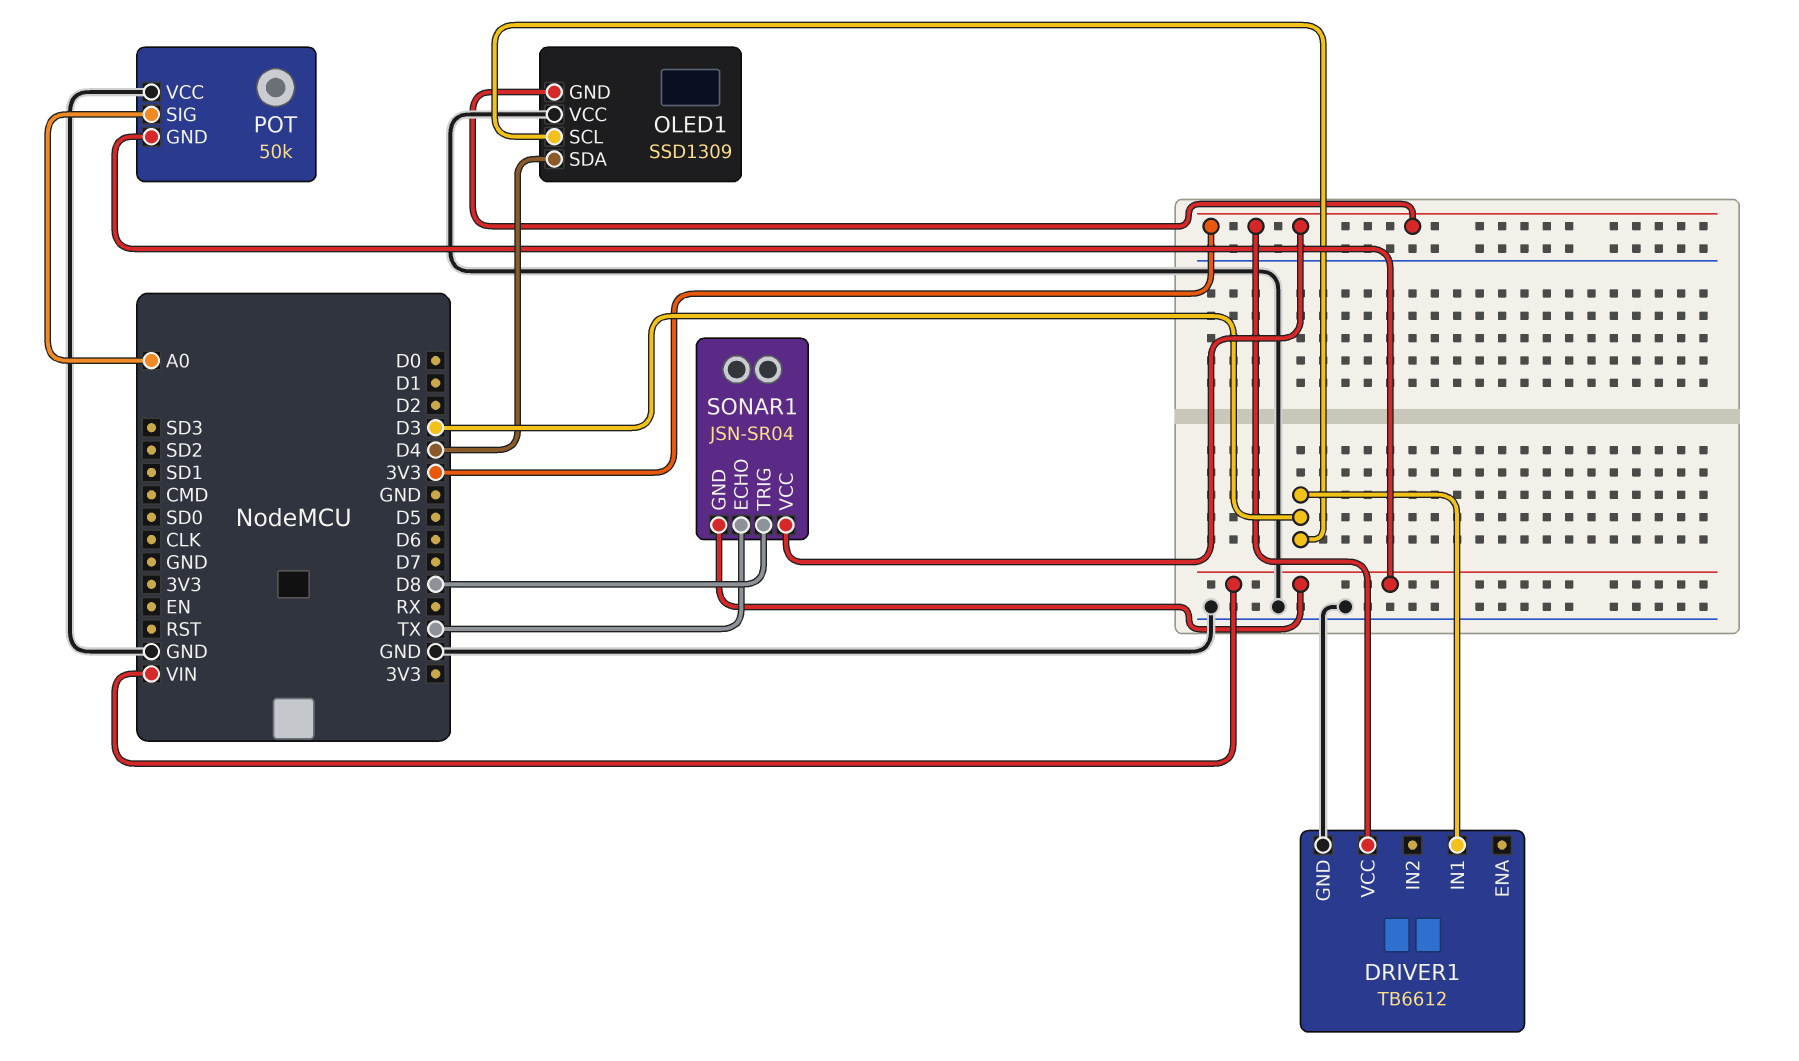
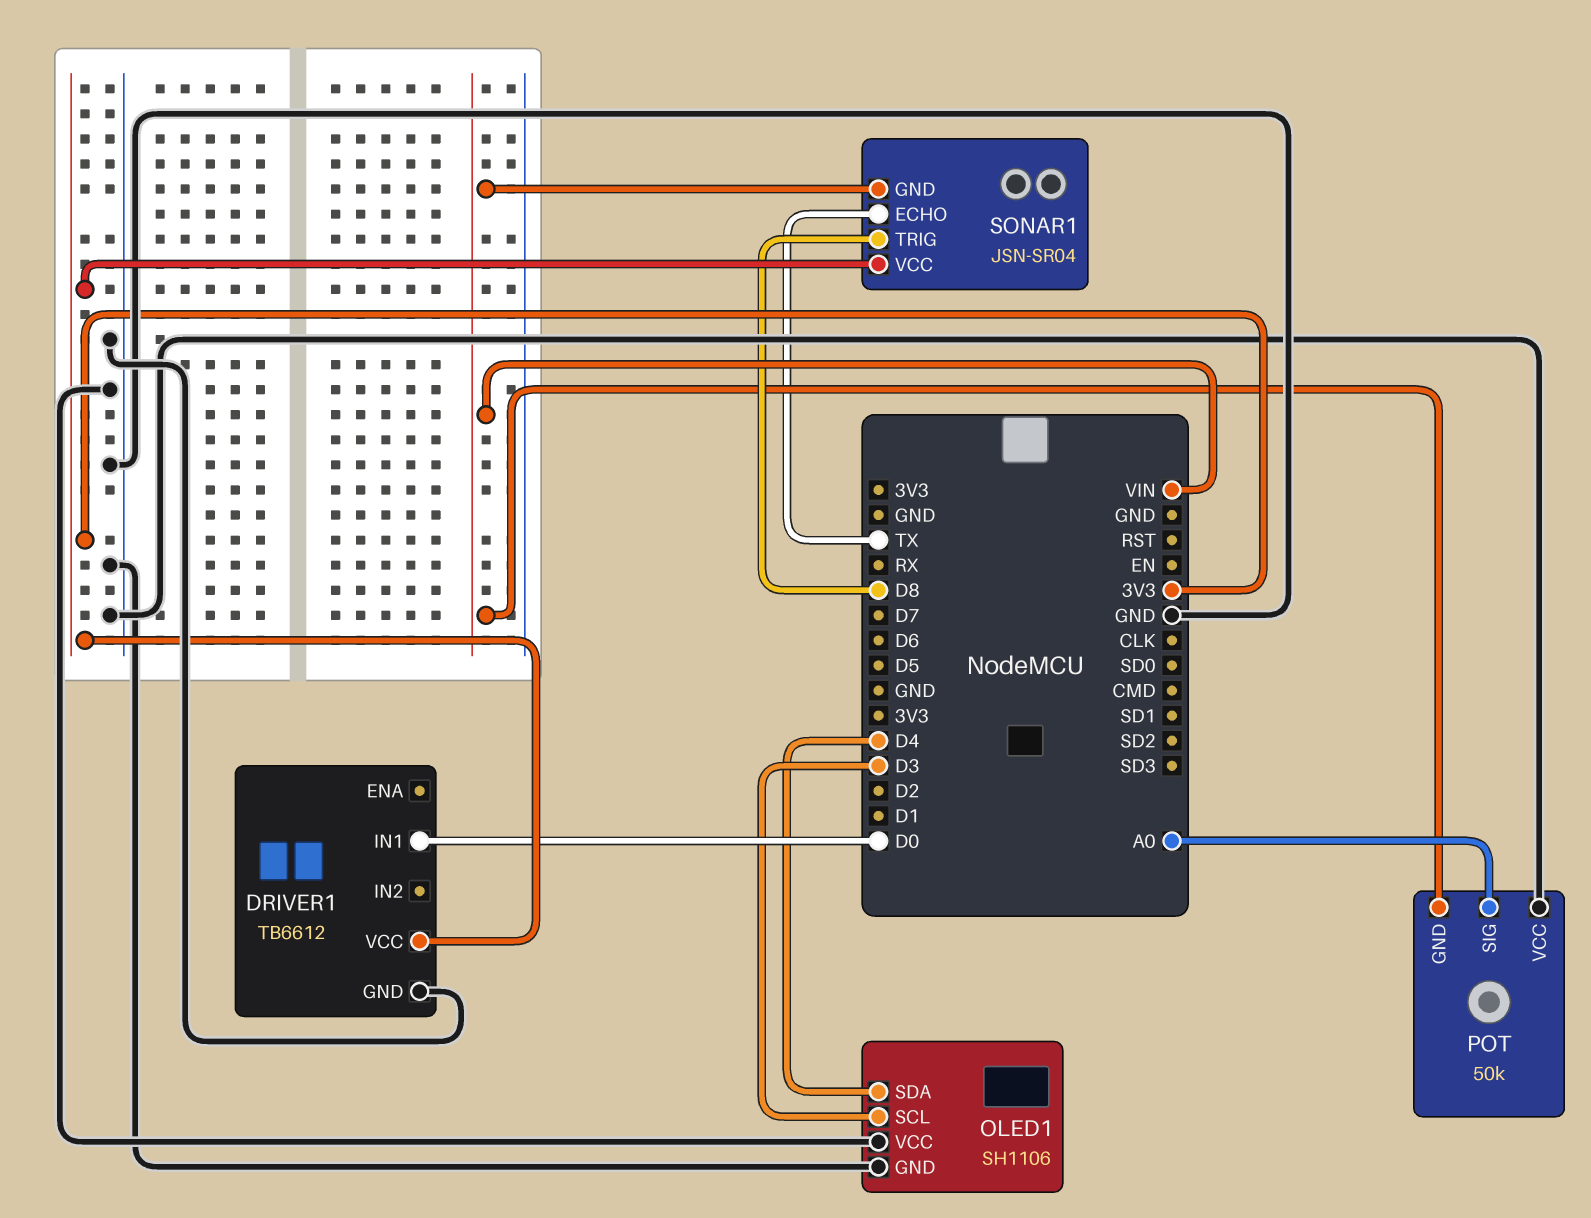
DRIVER1 pin IN1: D3 -> D0
OLED1: SSD1309 -> SH1106
OLED1 pin GND: 3V3 -> GND

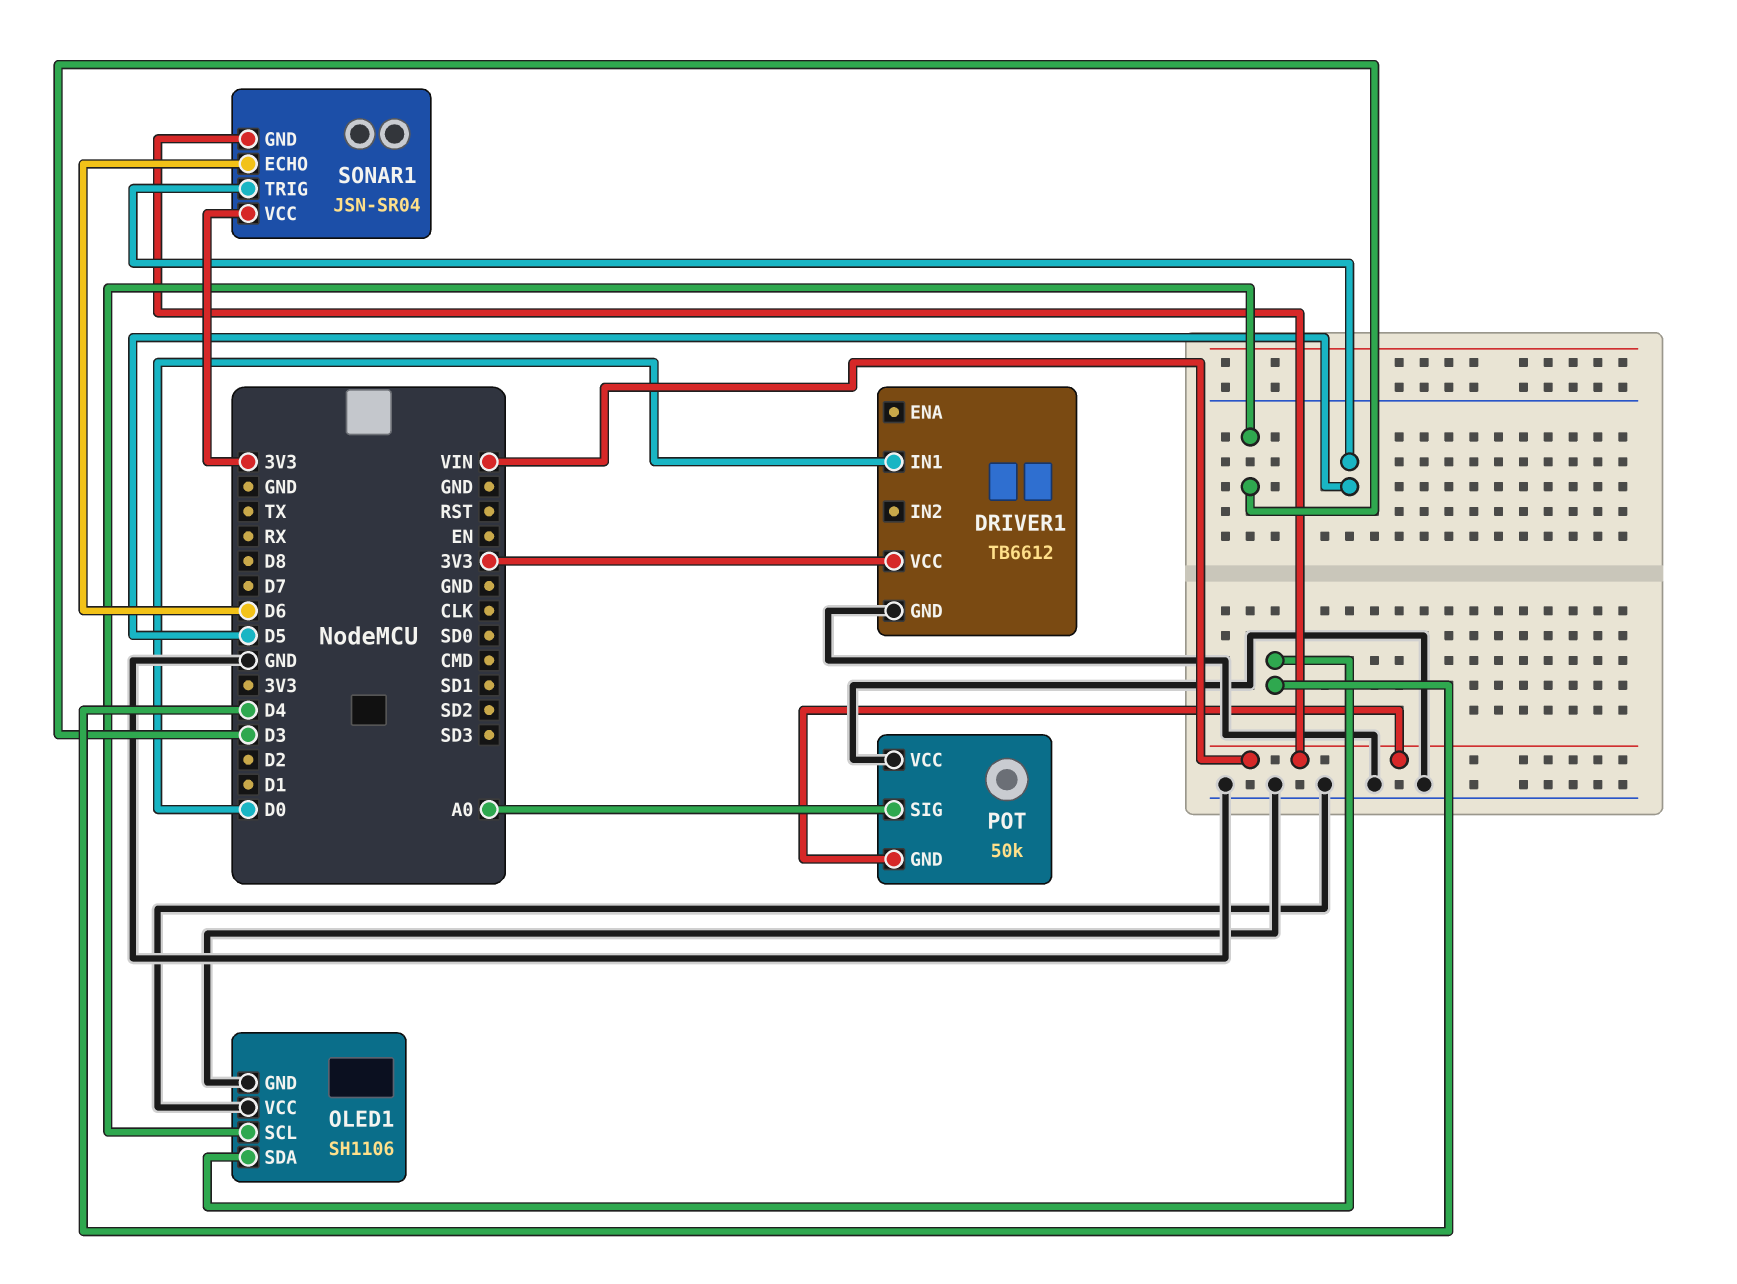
SONAR1 pin ECHO: TX -> D6
SONAR1 pin TRIG: D8 -> D5

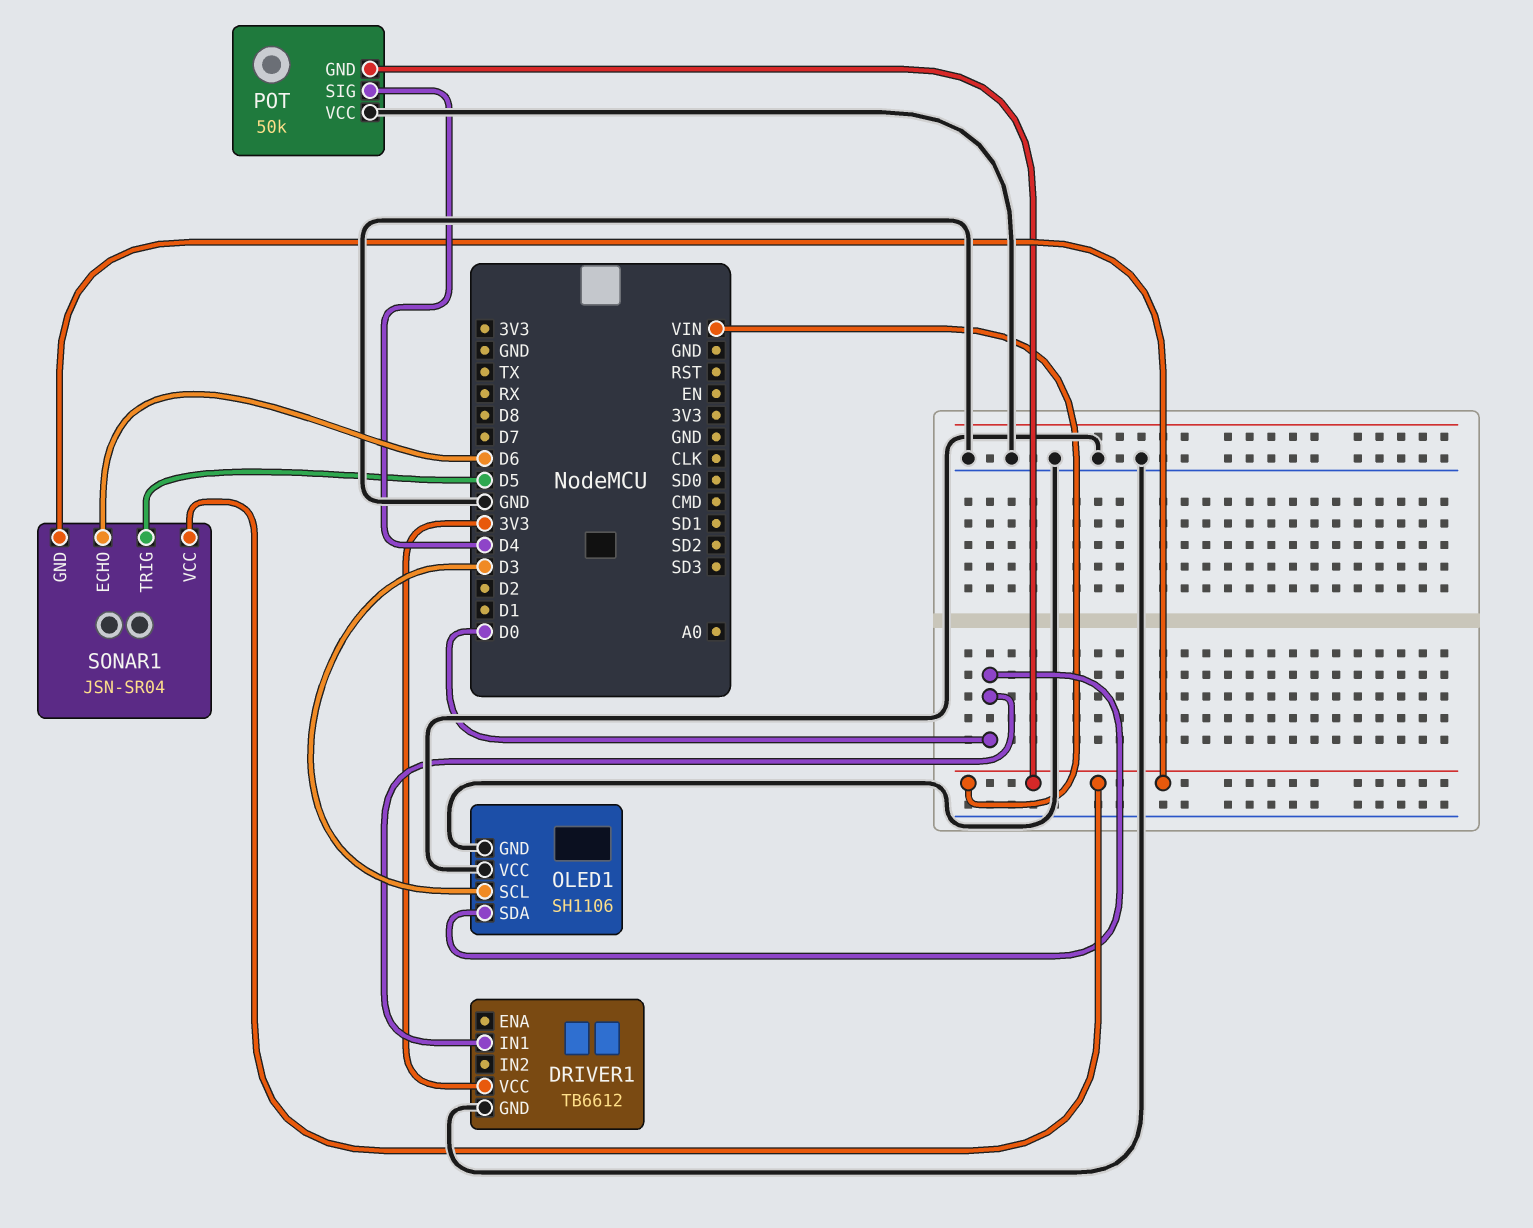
OLED1 pin SDA: D4 -> D0
POT pin SIG: A0 -> D4
SONAR1 pin VCC: 3V3 -> VIN

